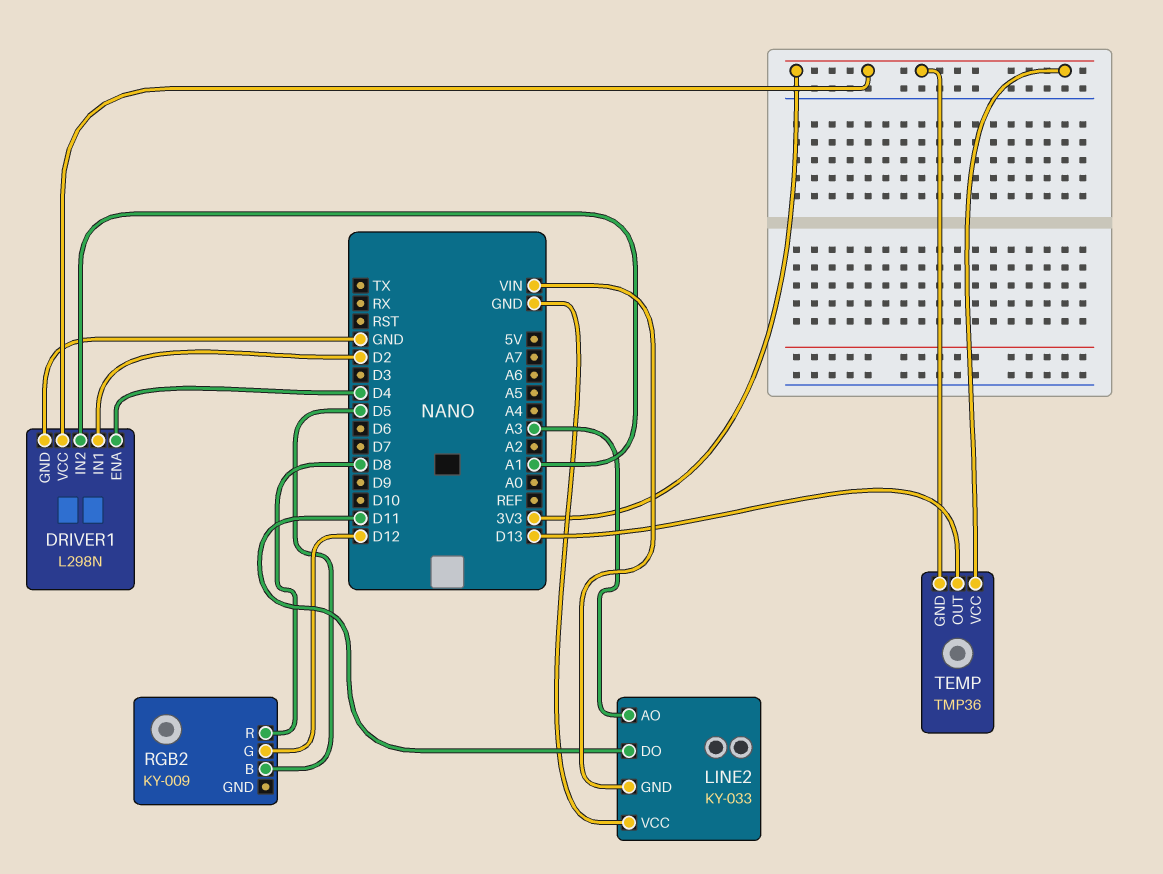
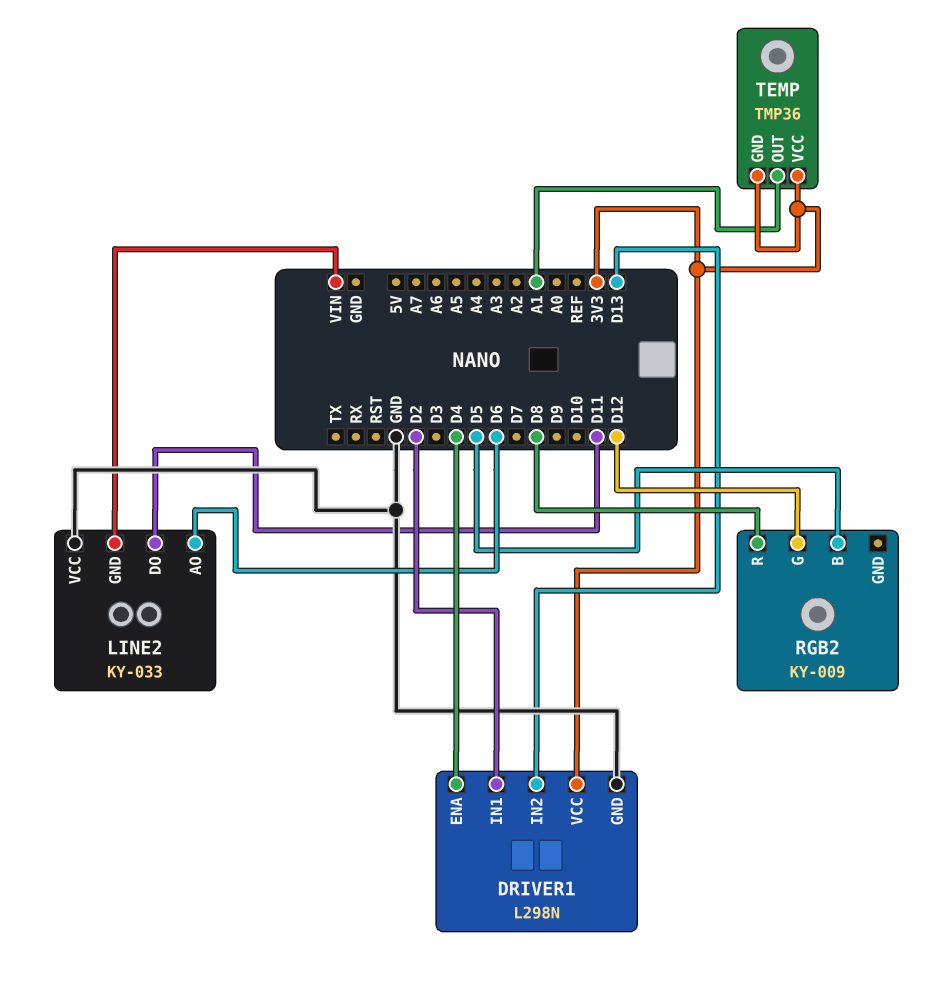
DRIVER1 pin IN2: A1 -> D13
LINE2 pin AO: A3 -> D6
TEMP pin OUT: D13 -> A1

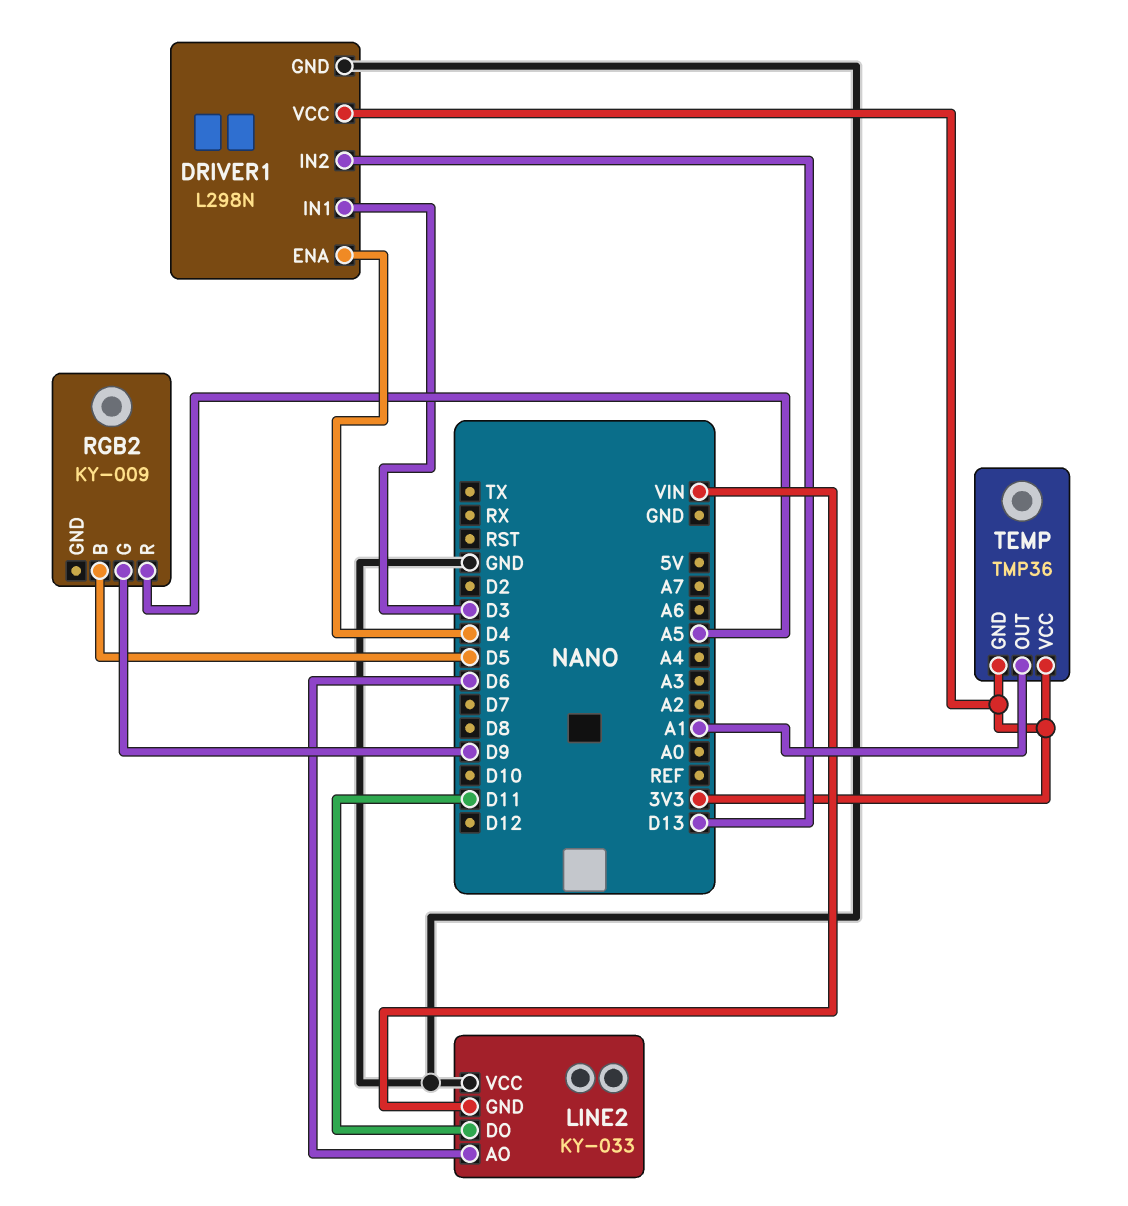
DRIVER1 pin IN1: D2 -> D3
RGB2 pin G: D12 -> D9
RGB2 pin R: D8 -> A5

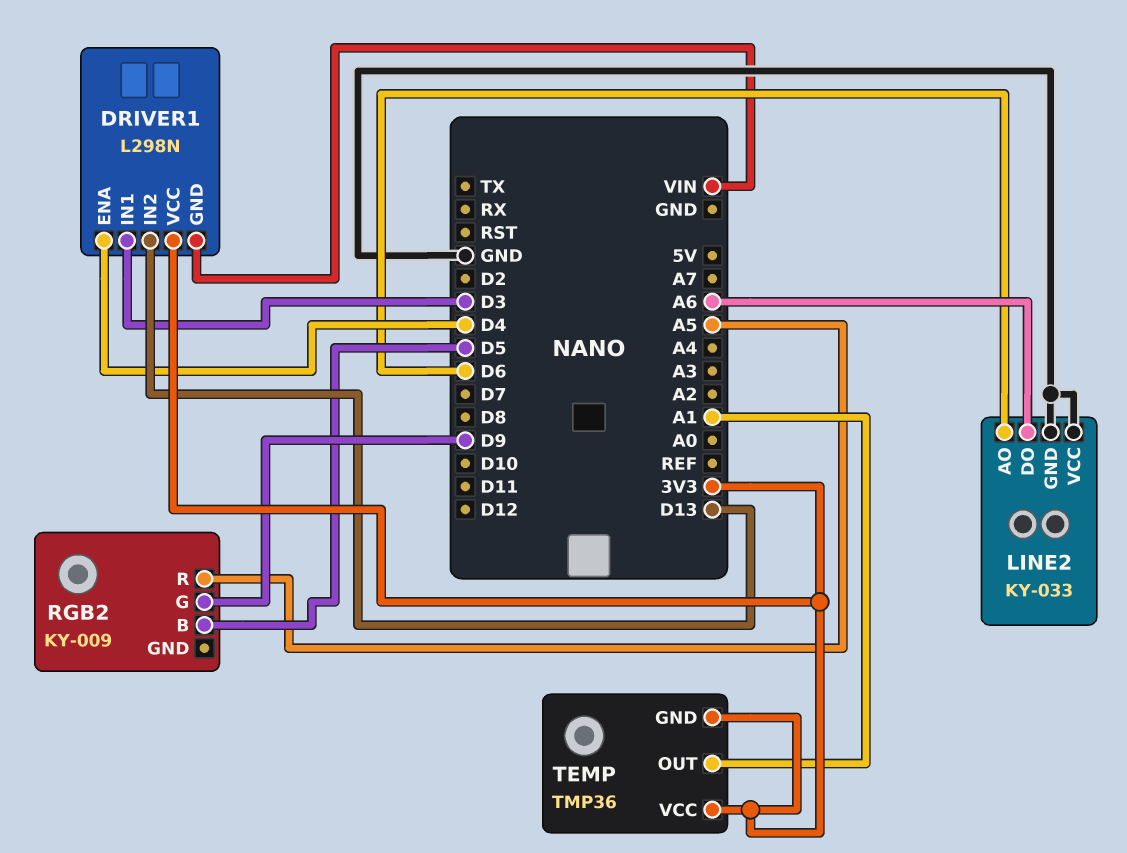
DRIVER1 pin GND: GND -> VIN
LINE2 pin DO: D11 -> A6
LINE2 pin GND: VIN -> GND

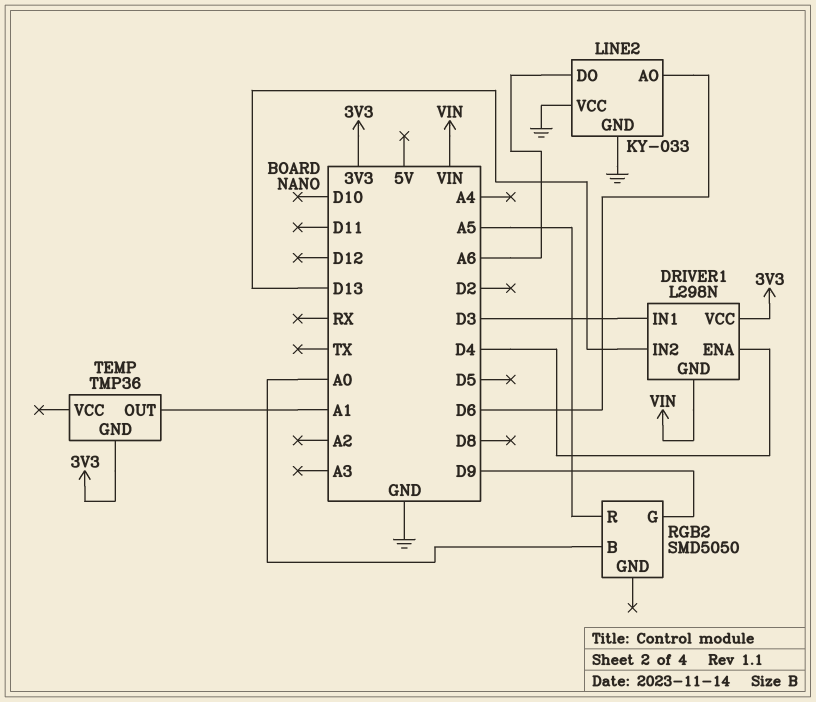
RGB2: KY-009 -> SMD5050
RGB2 pin B: D5 -> A0
TEMP pin VCC: 3V3 -> none

